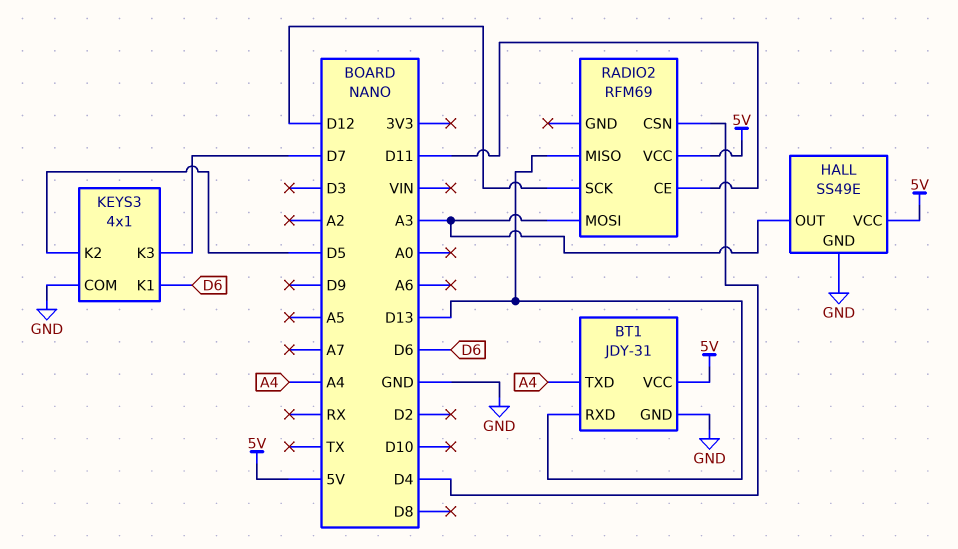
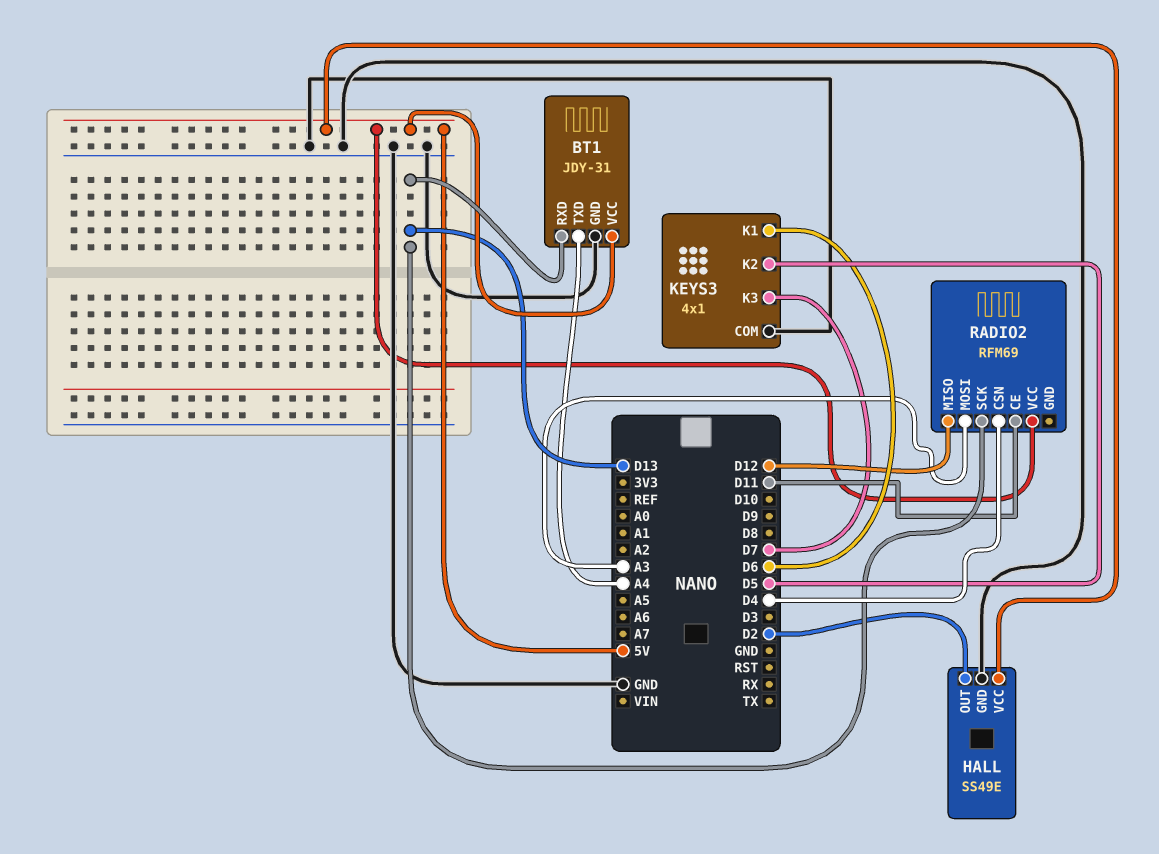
HALL pin OUT: A3 -> D2
RADIO2 pin MISO: D13 -> D12
RADIO2 pin SCK: D12 -> D13

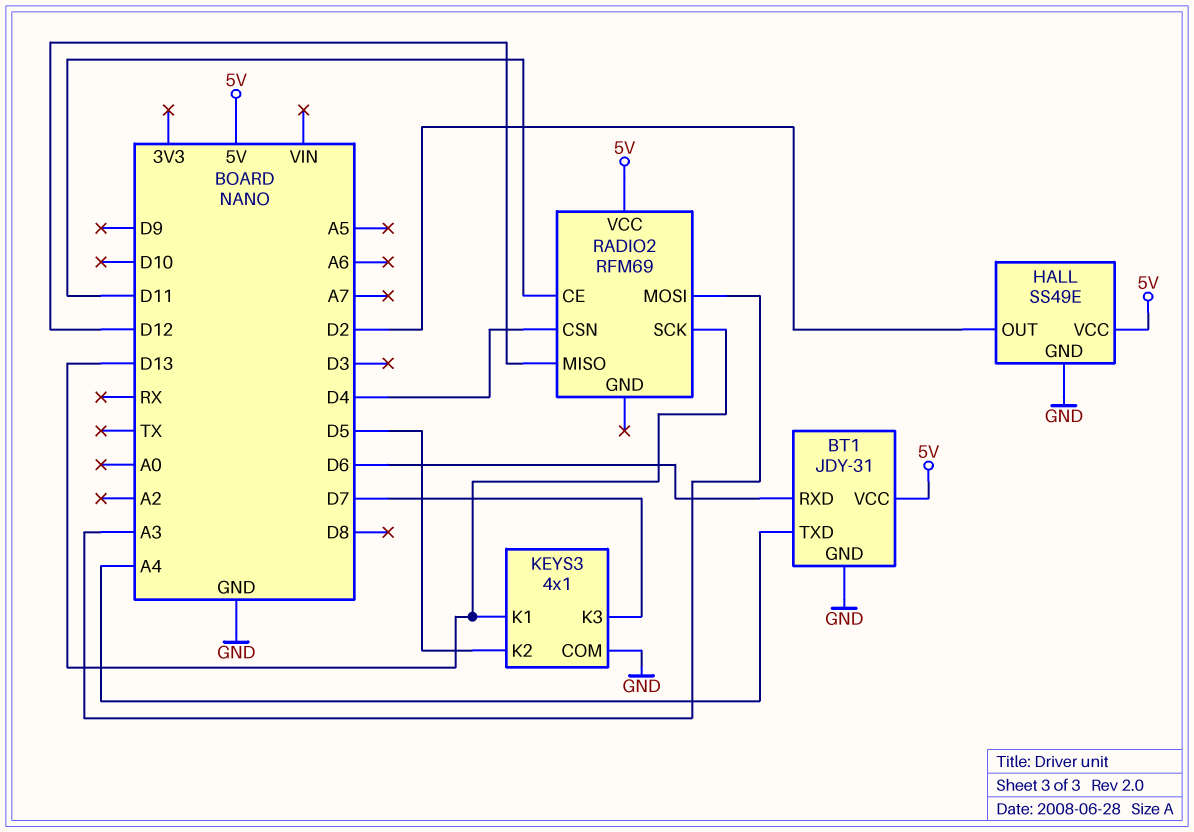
BT1 pin RXD: D13 -> D6
KEYS3 pin K1: D6 -> D13

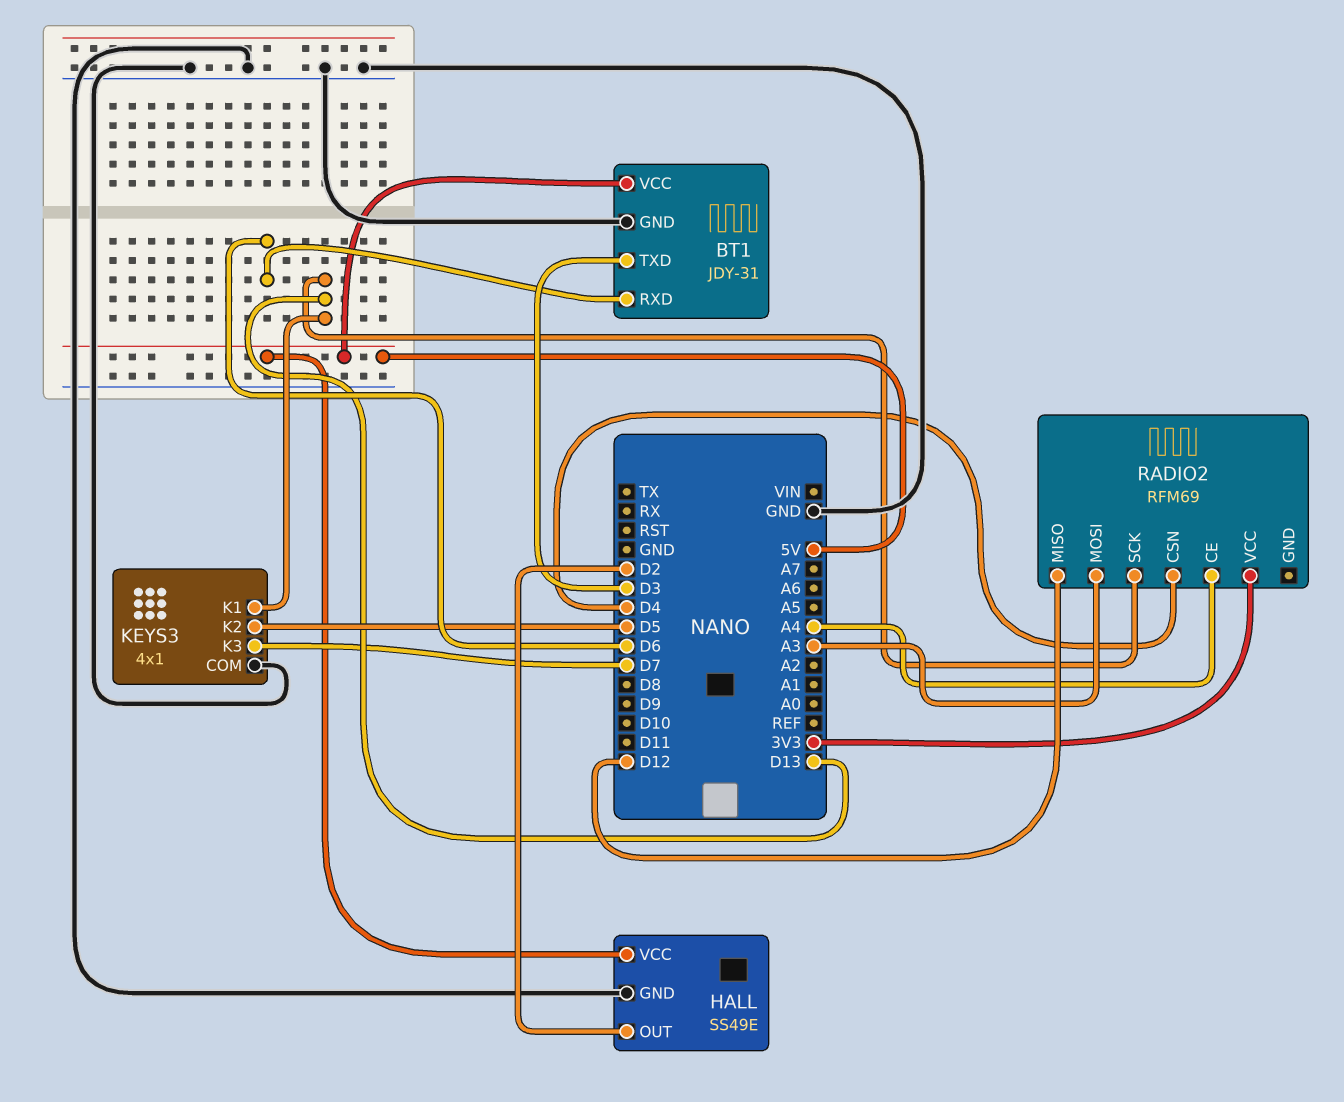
BT1 pin TXD: A4 -> D3
RADIO2 pin CE: D11 -> A4
RADIO2 pin VCC: 5V -> 3V3

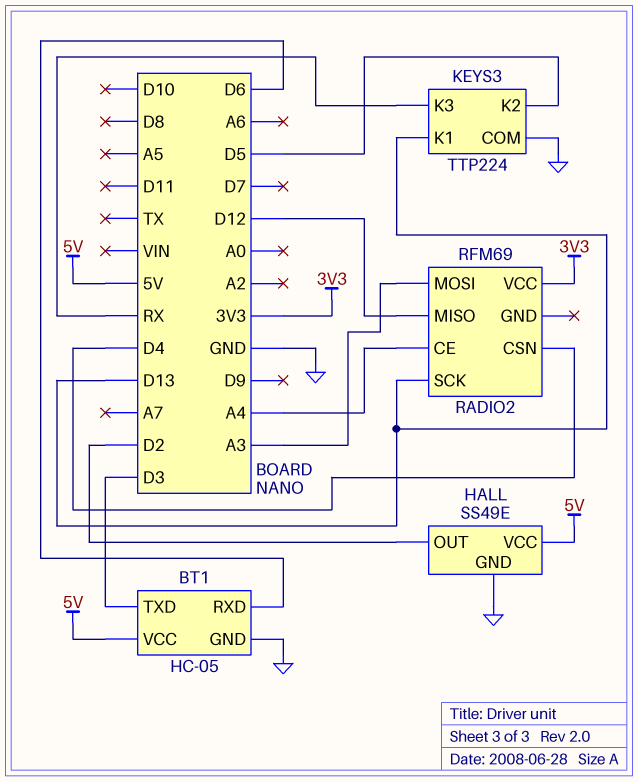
BT1: JDY-31 -> HC-05
KEYS3: 4x1 -> TTP224
KEYS3 pin K3: D7 -> RX

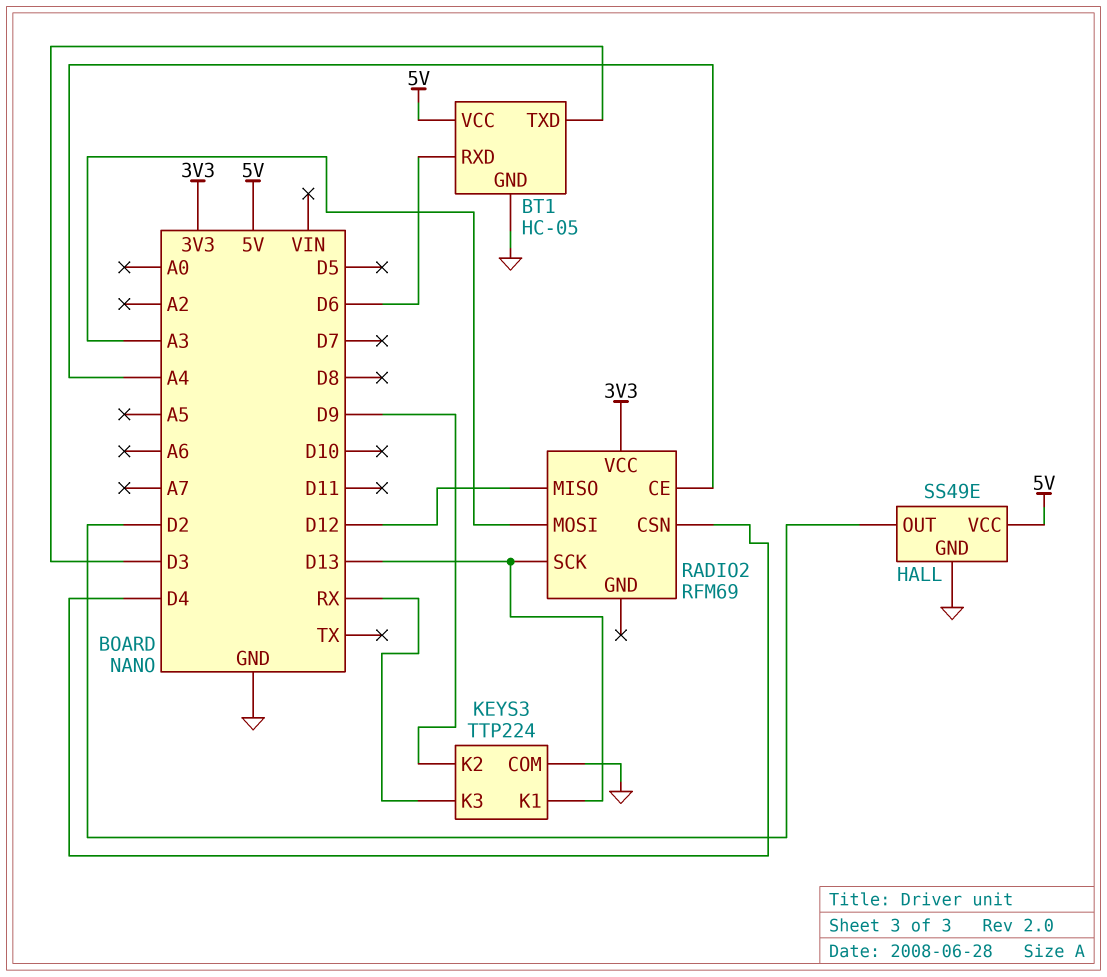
KEYS3 pin K2: D5 -> D9

